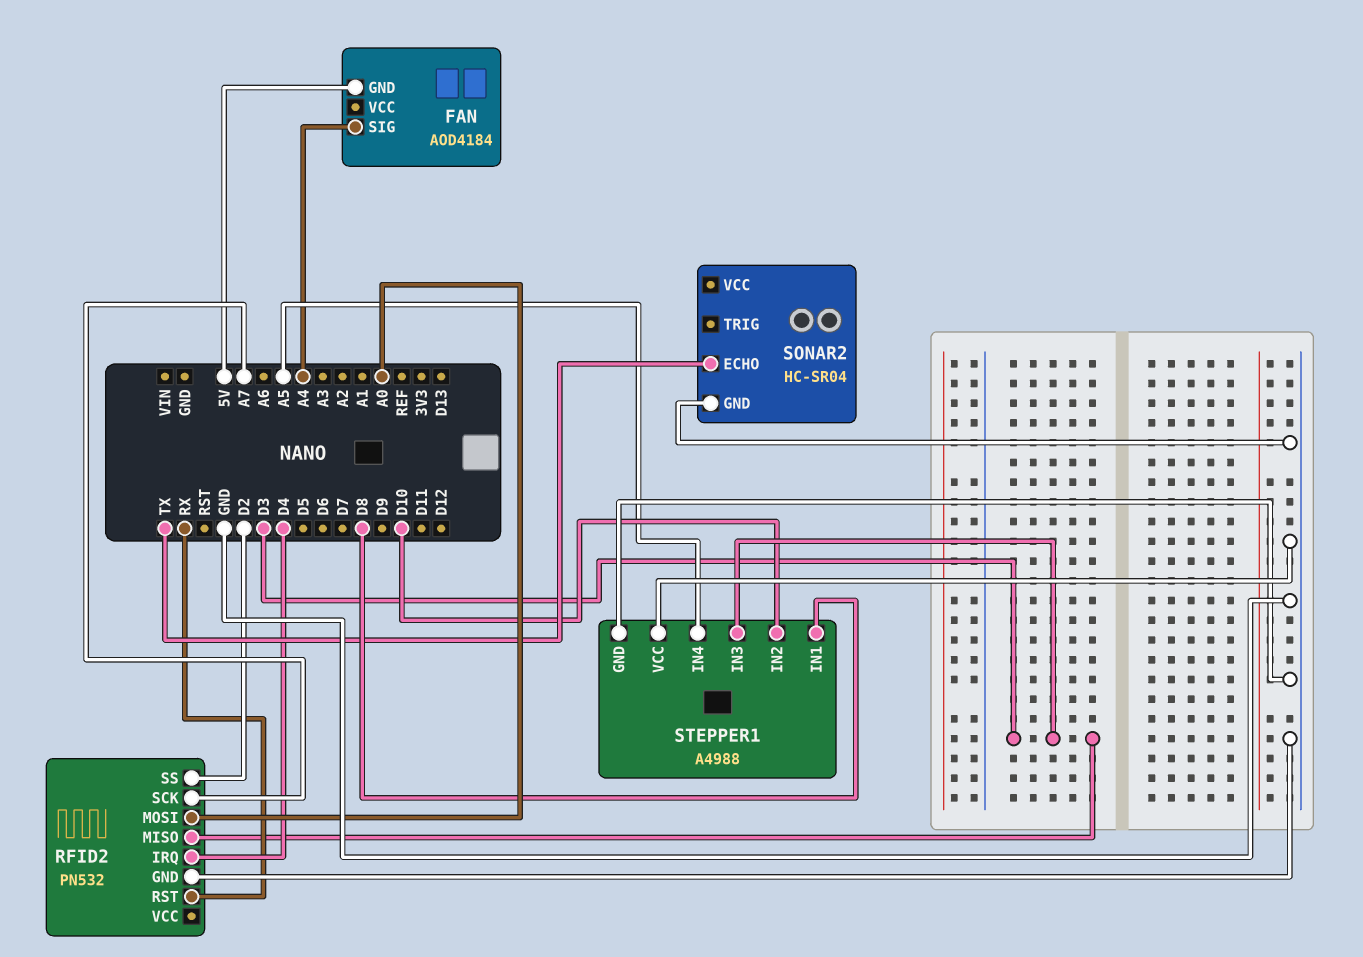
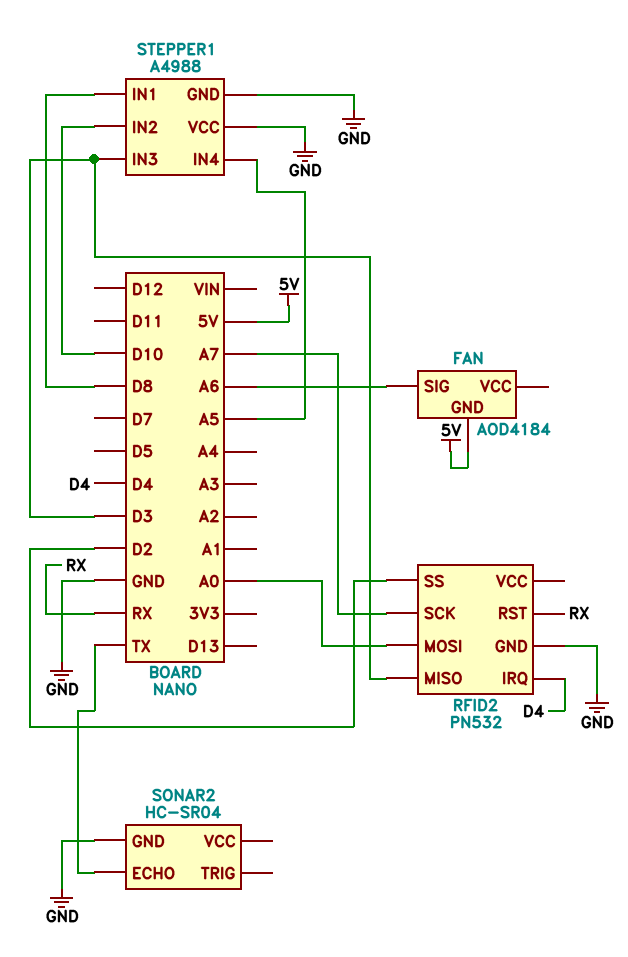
FAN pin SIG: A4 -> A6

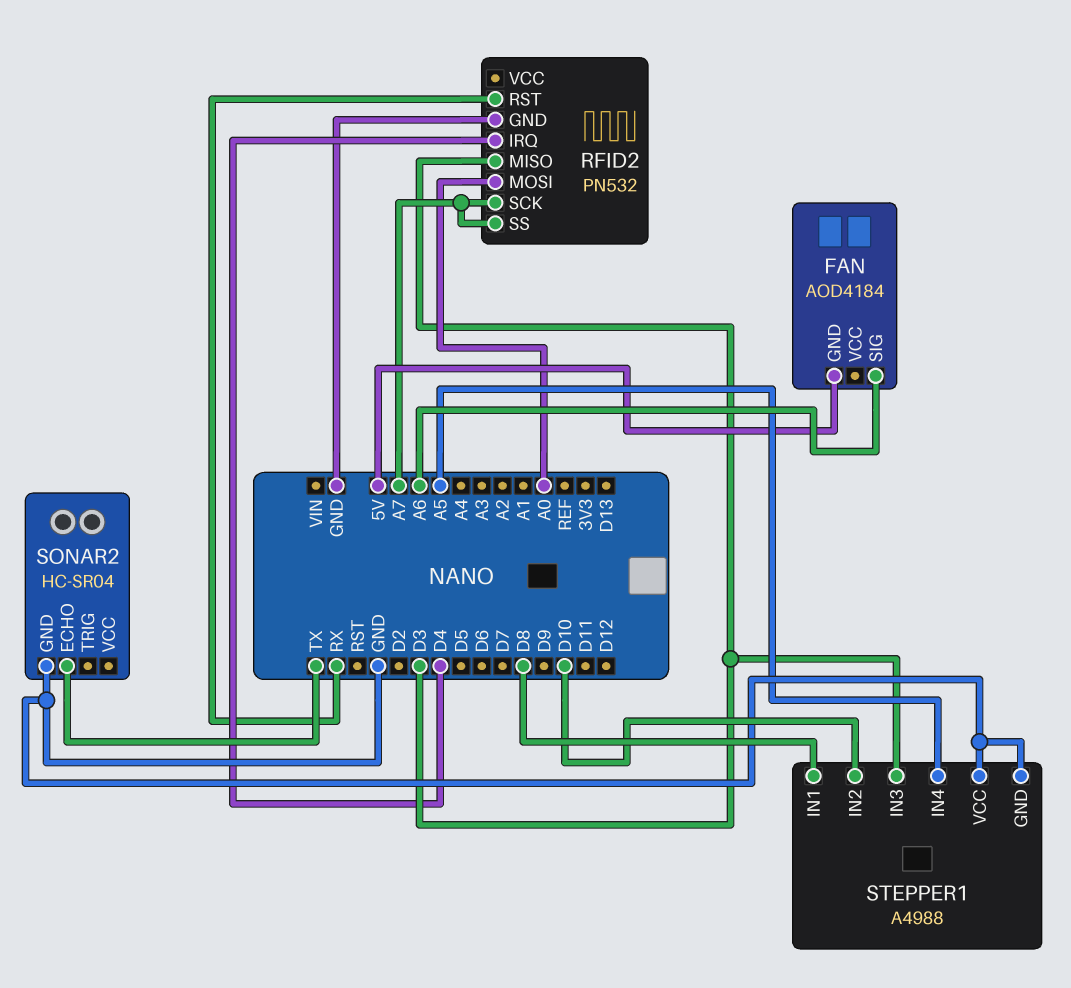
RFID2 pin SS: D2 -> A7

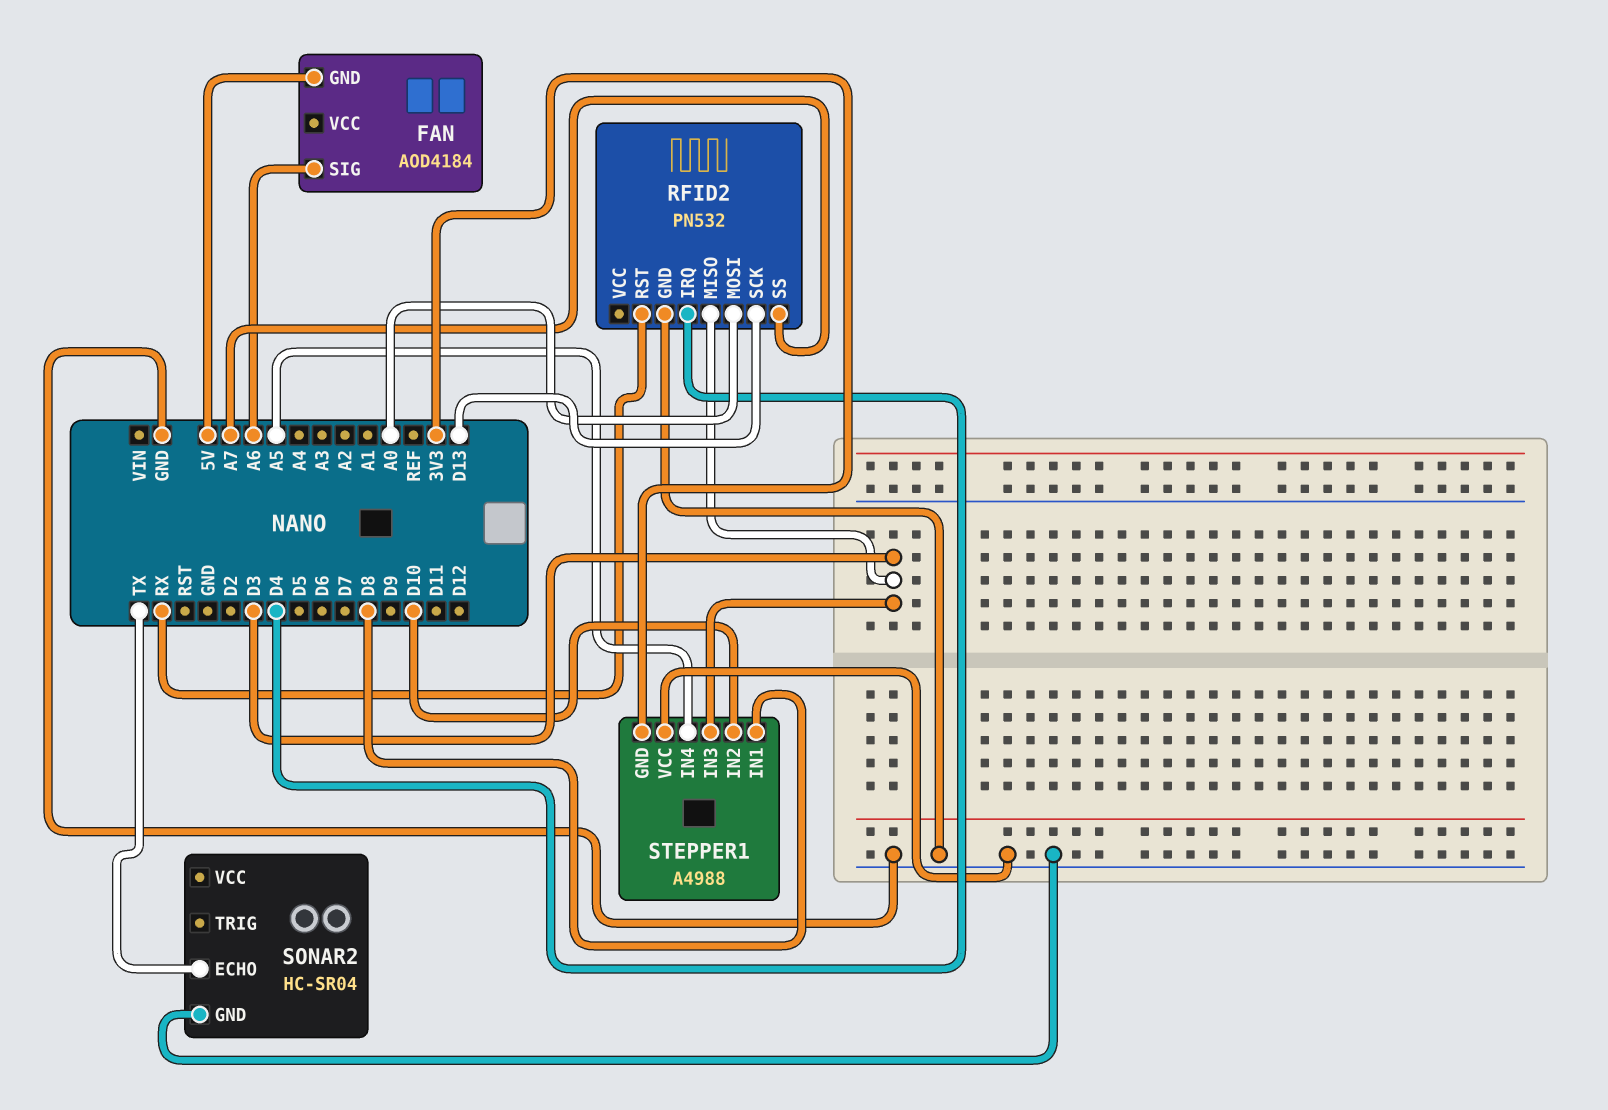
RFID2 pin SCK: A7 -> D13
STEPPER1 pin GND: GND -> 3V3

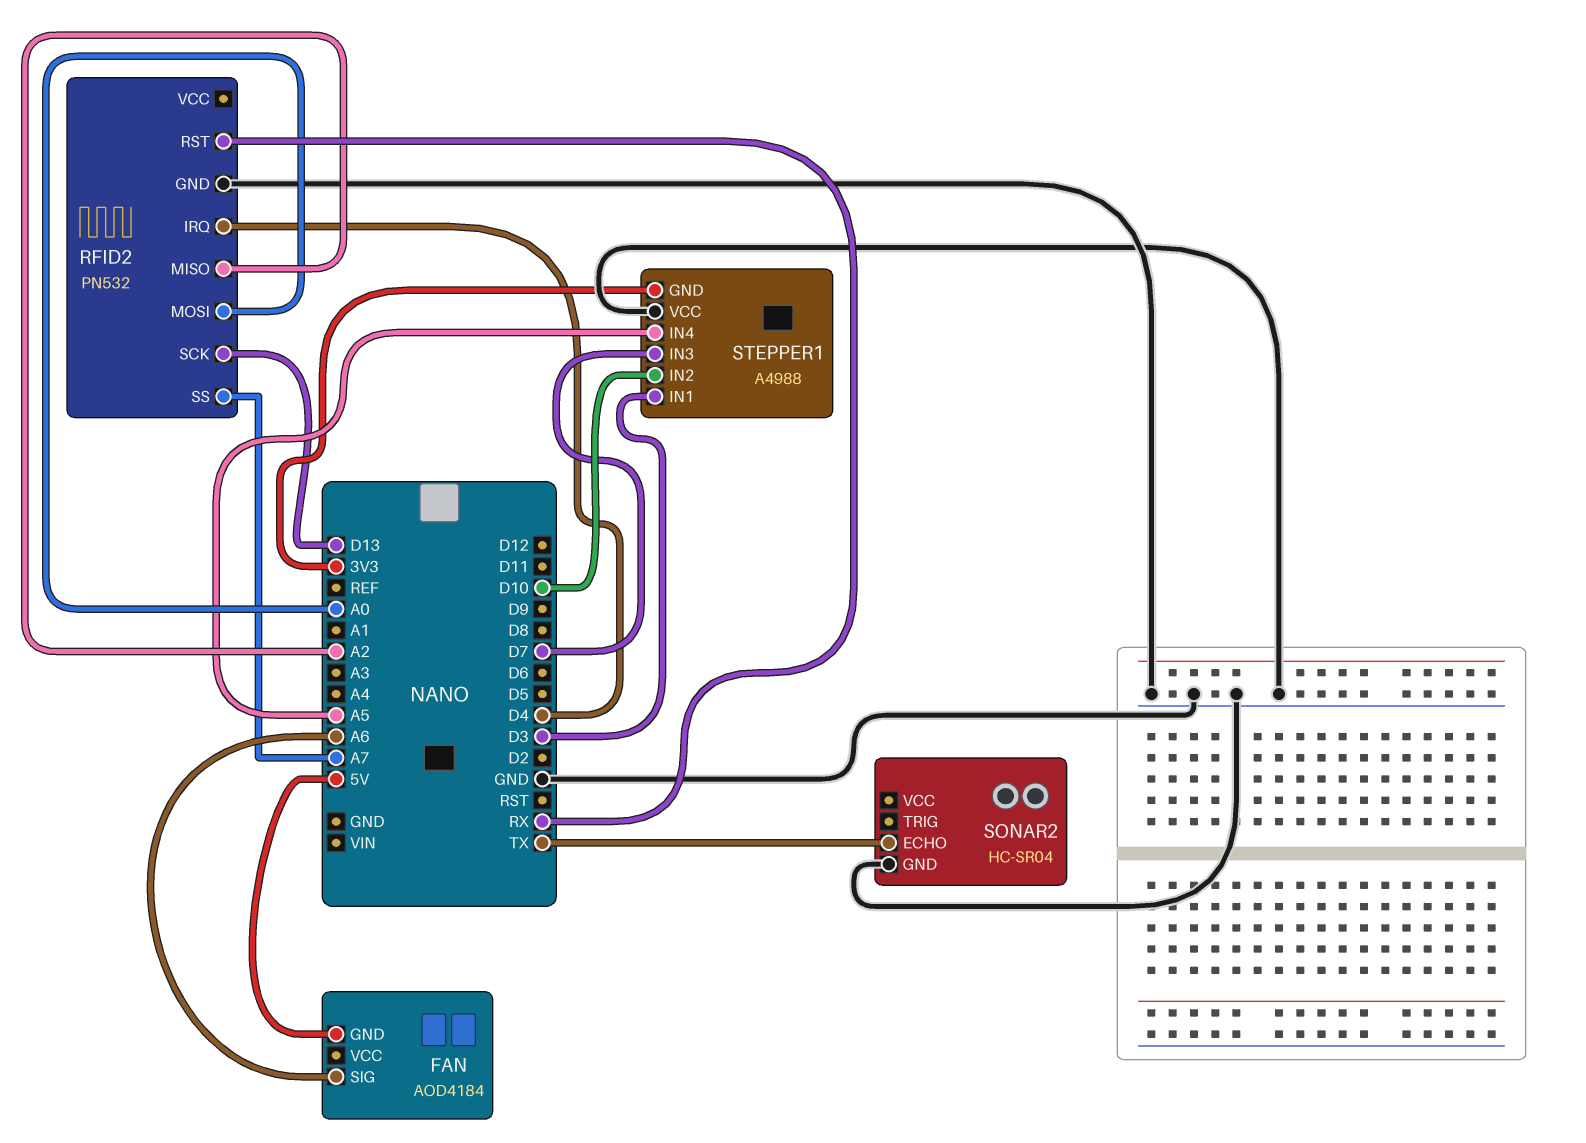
RFID2 pin MISO: D3 -> A2
STEPPER1 pin IN1: D8 -> D3
STEPPER1 pin IN3: D3 -> D7

